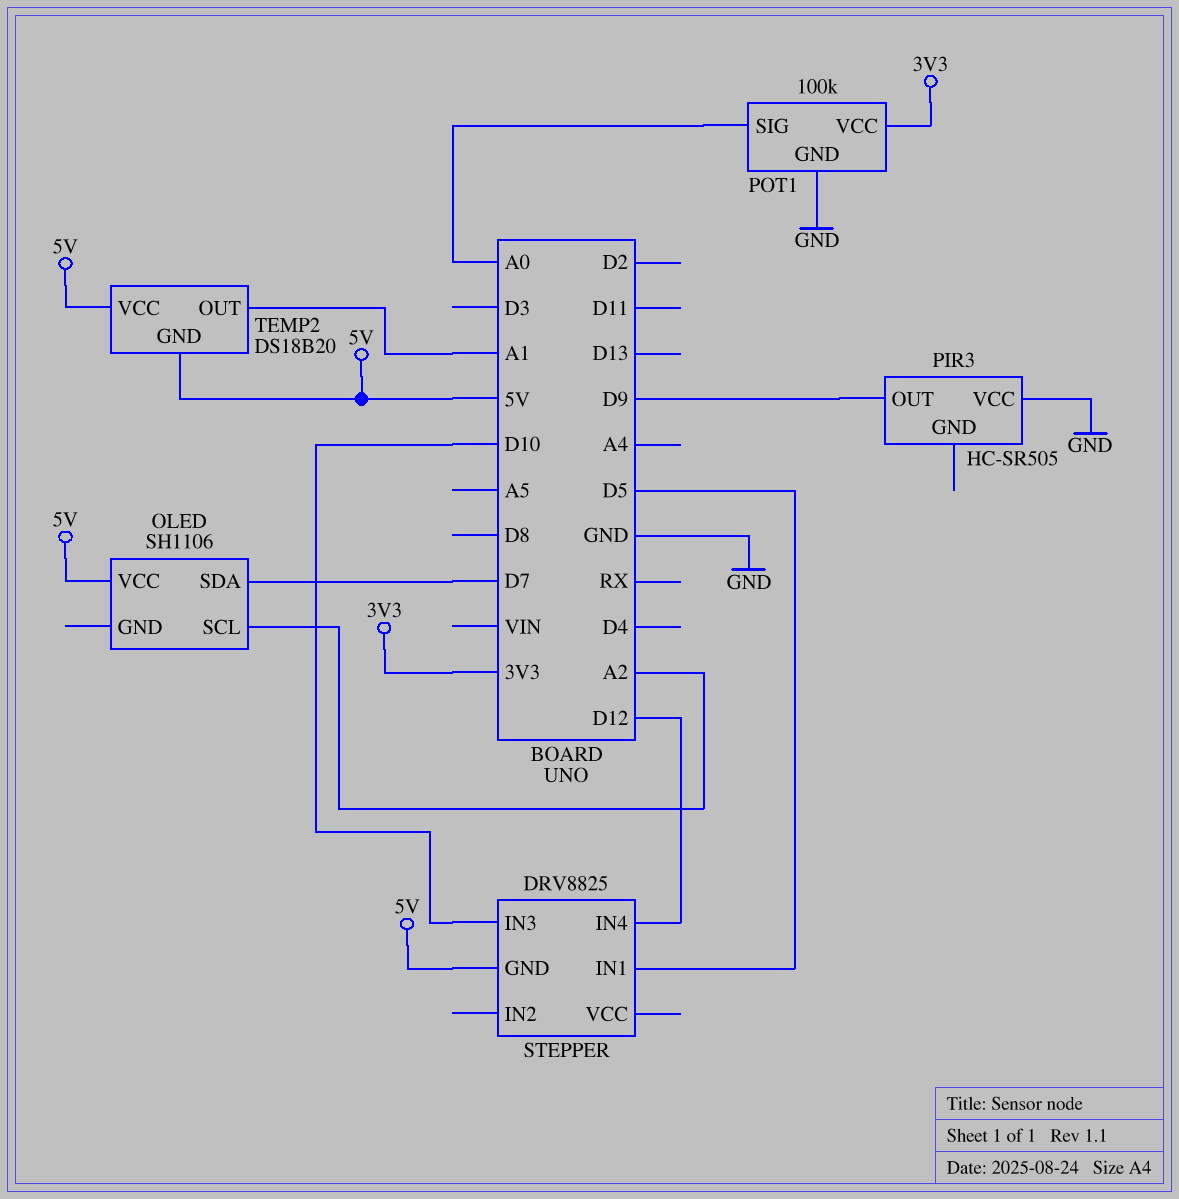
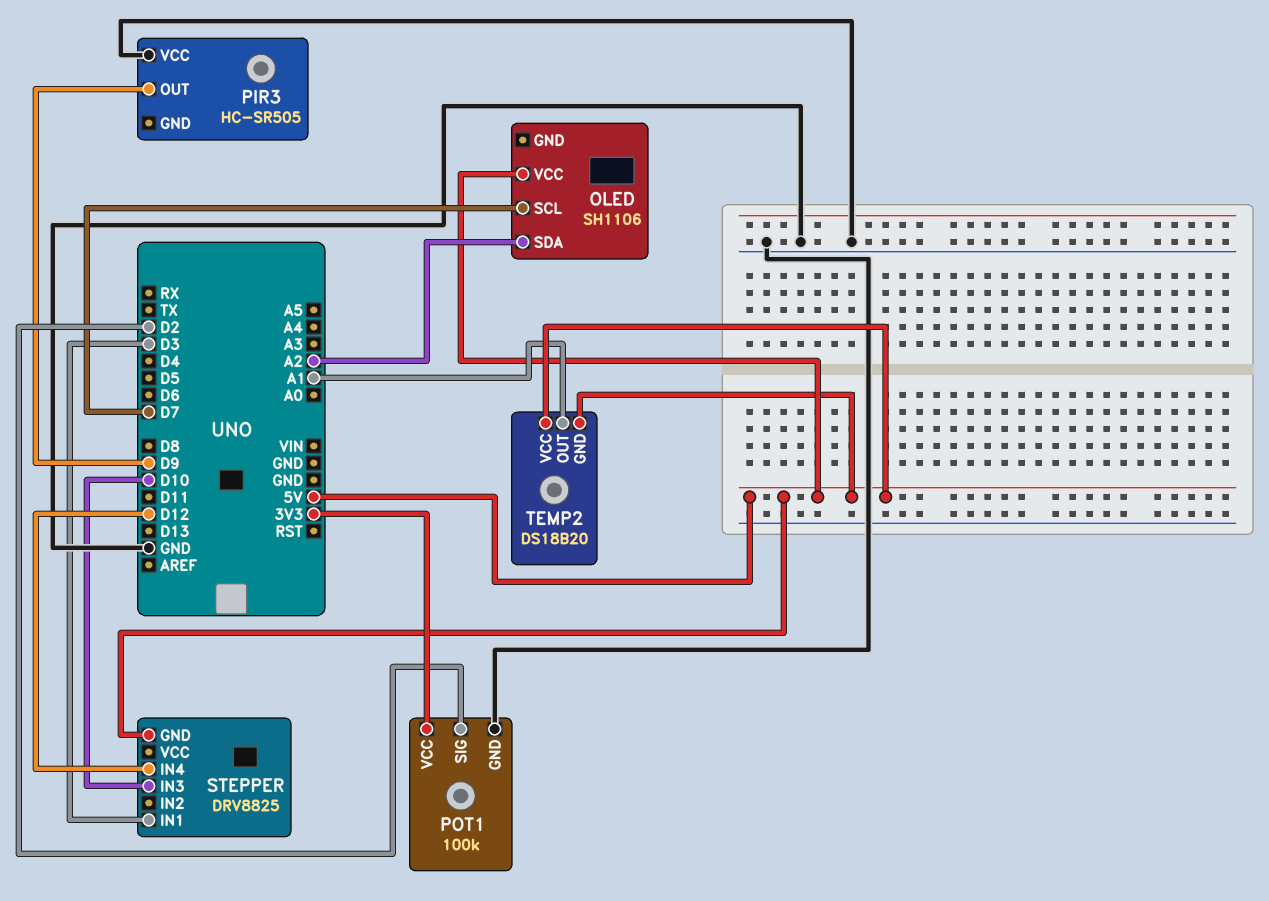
OLED pin SCL: A2 -> D7
OLED pin SDA: D7 -> A2
POT1 pin SIG: A0 -> D2
STEPPER pin IN1: D5 -> D3

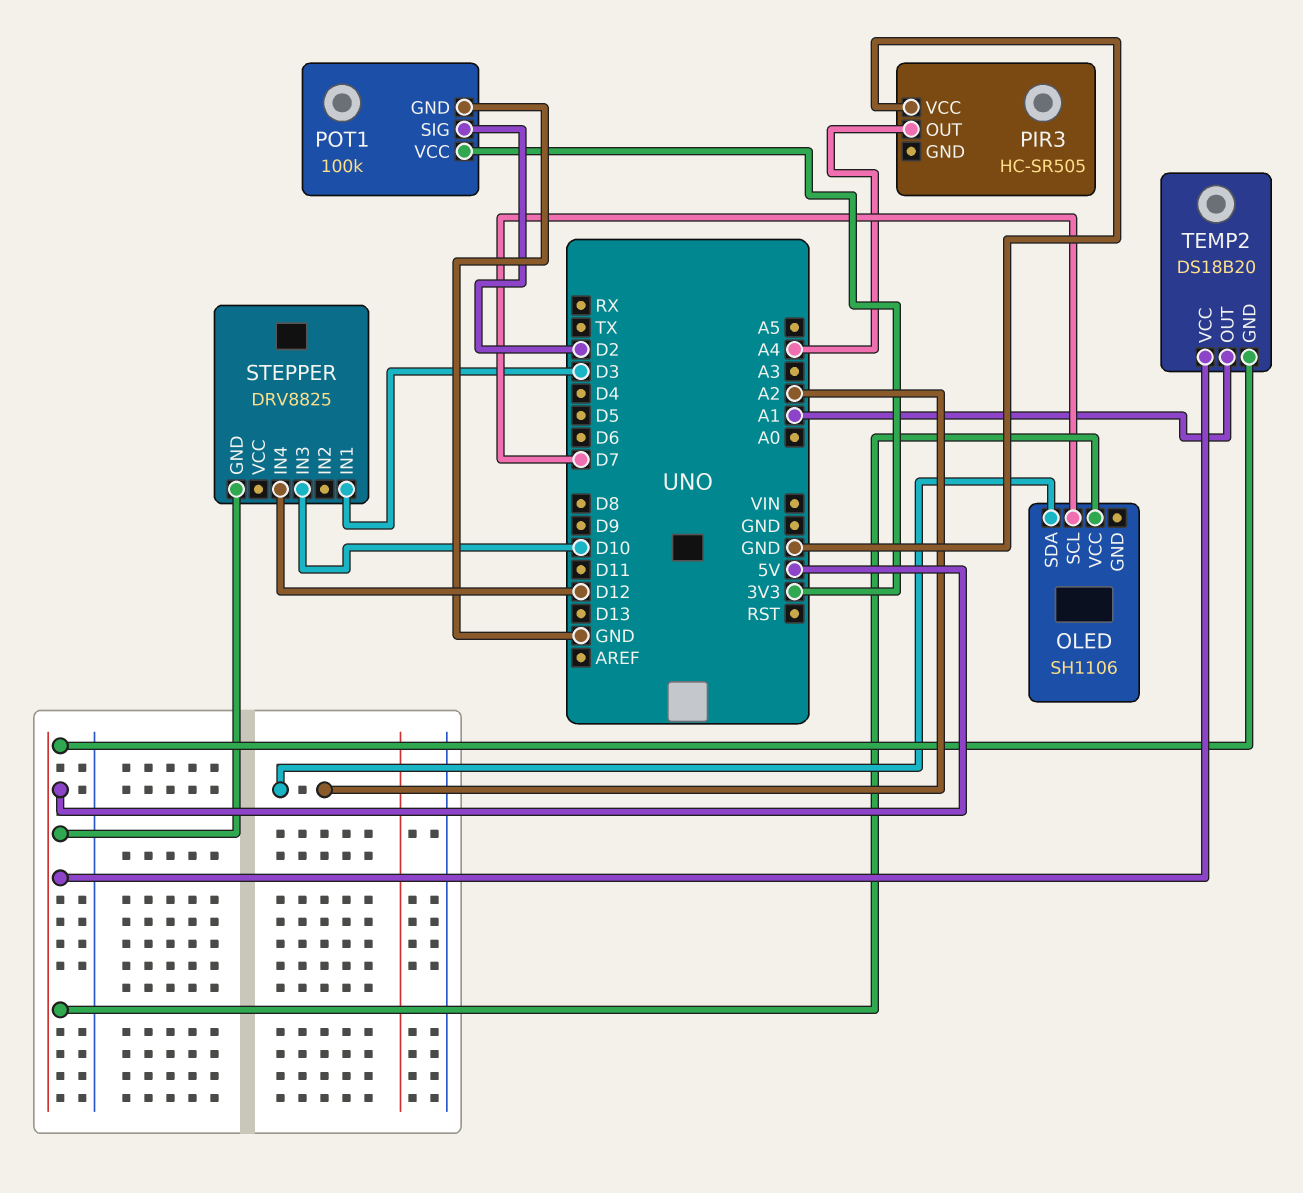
PIR3 pin OUT: D9 -> A4

